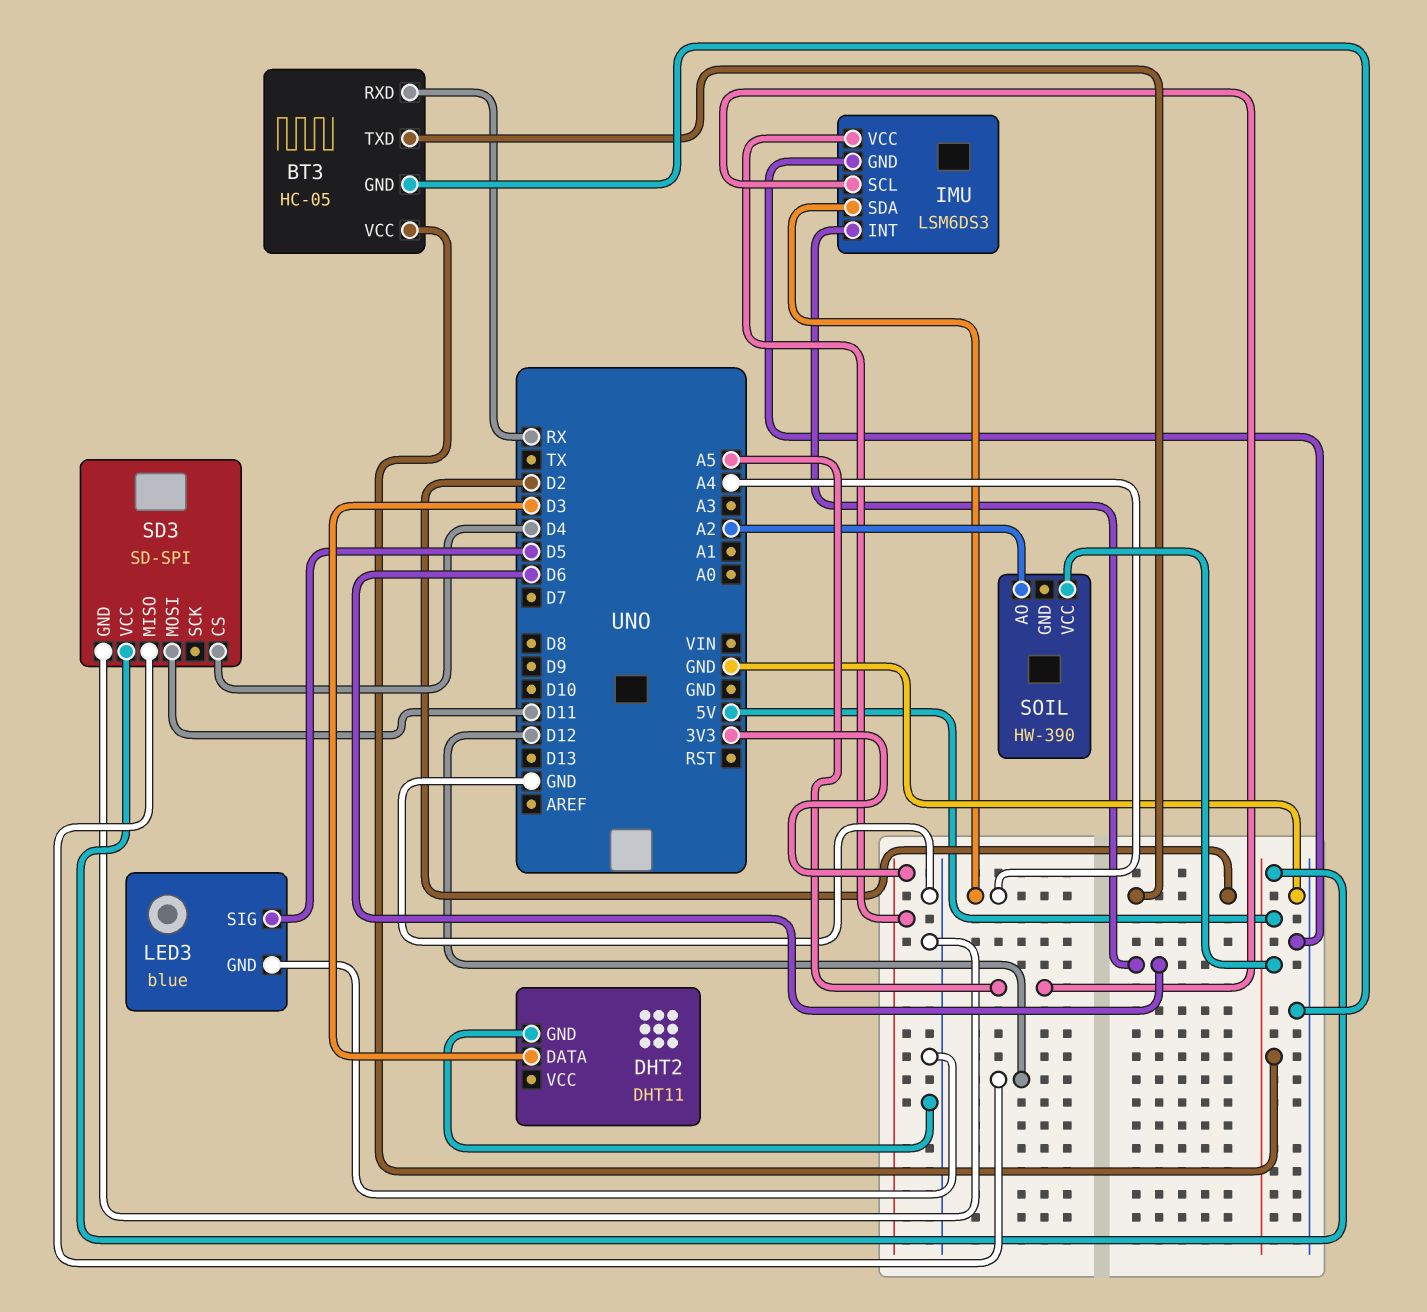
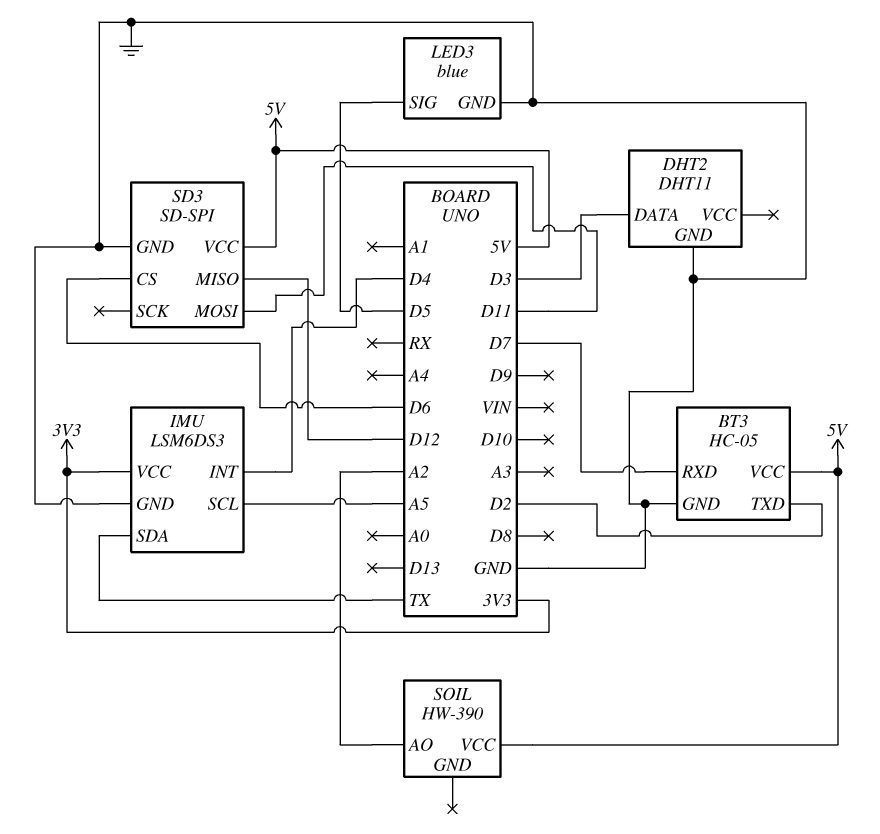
BT3 pin RXD: RX -> D7
IMU pin INT: D6 -> D4
IMU pin SDA: A4 -> TX
SD3 pin CS: D4 -> D6

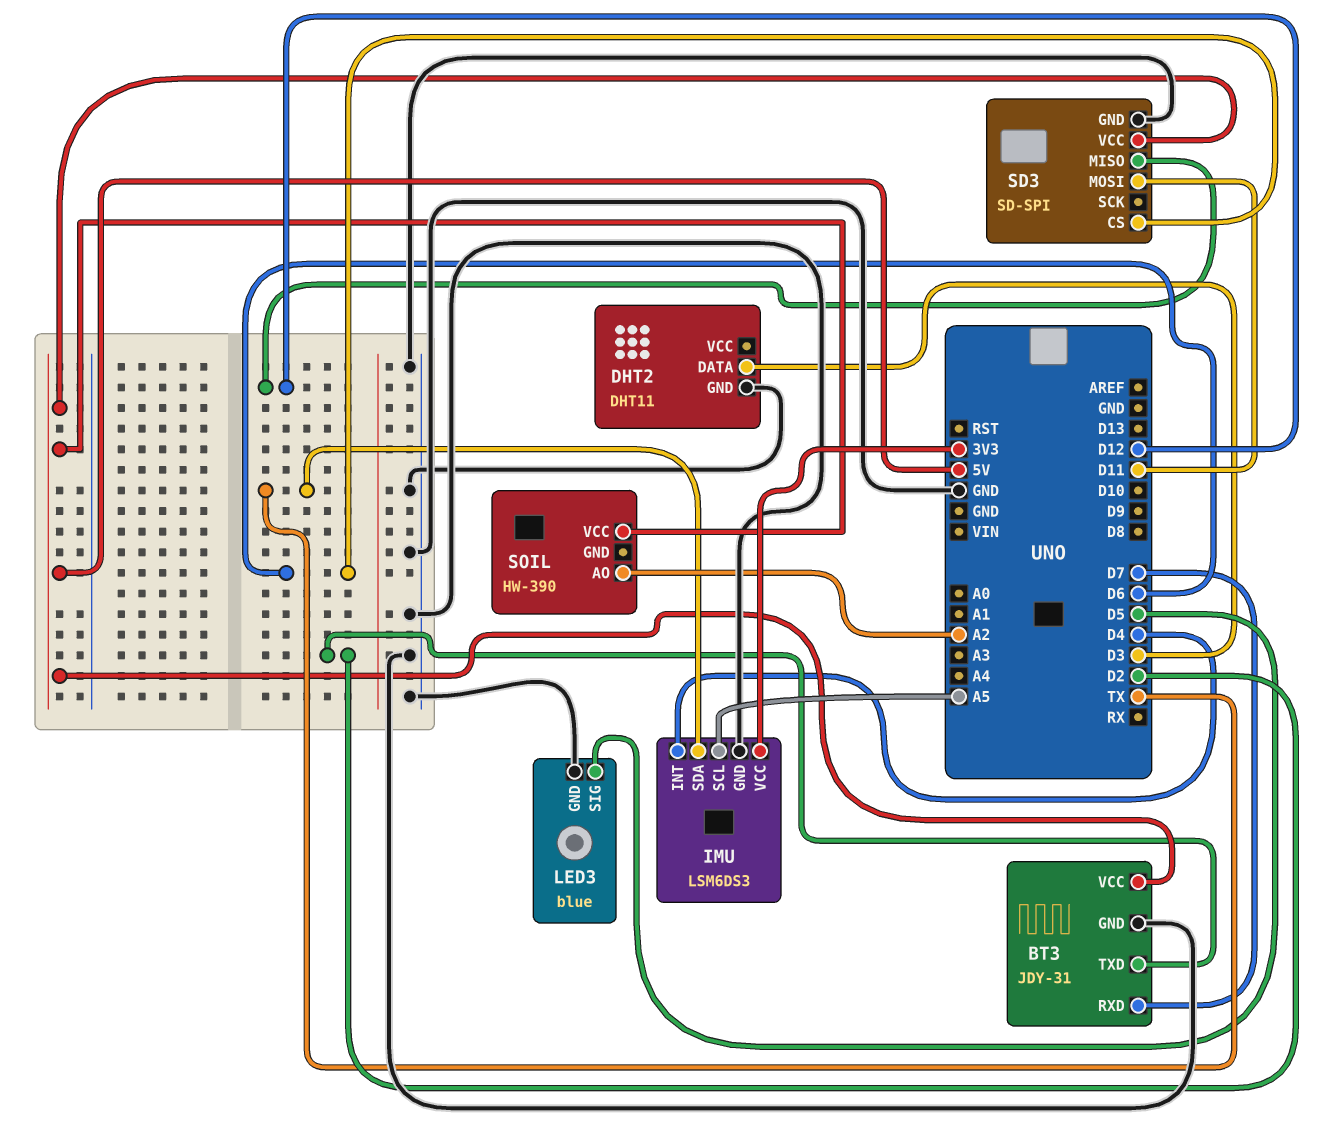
BT3: HC-05 -> JDY-31

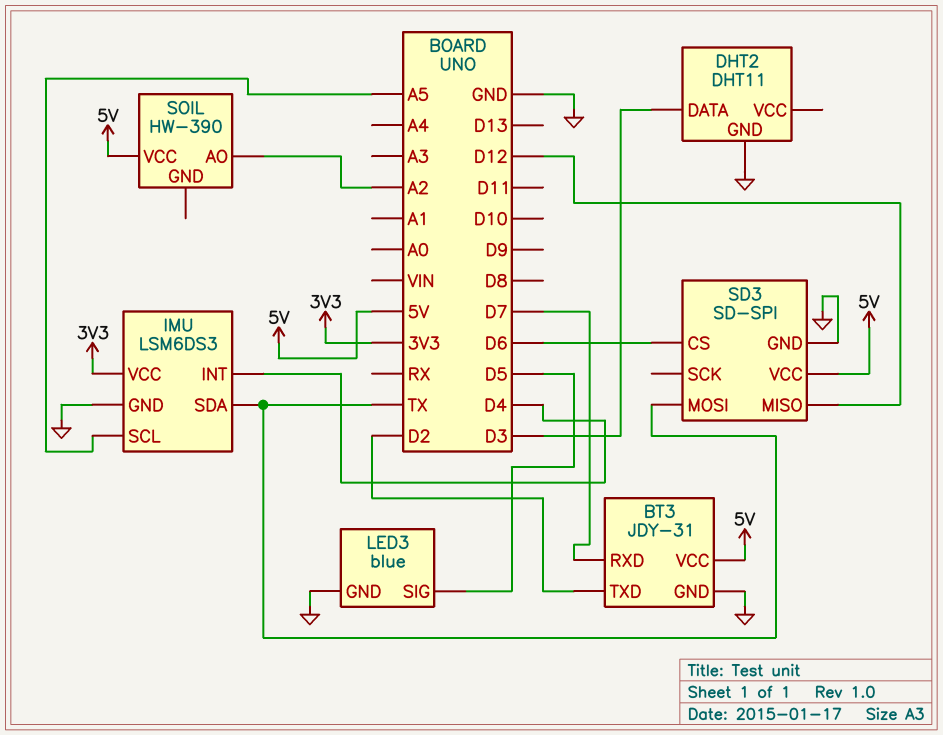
SD3 pin MOSI: D11 -> TX

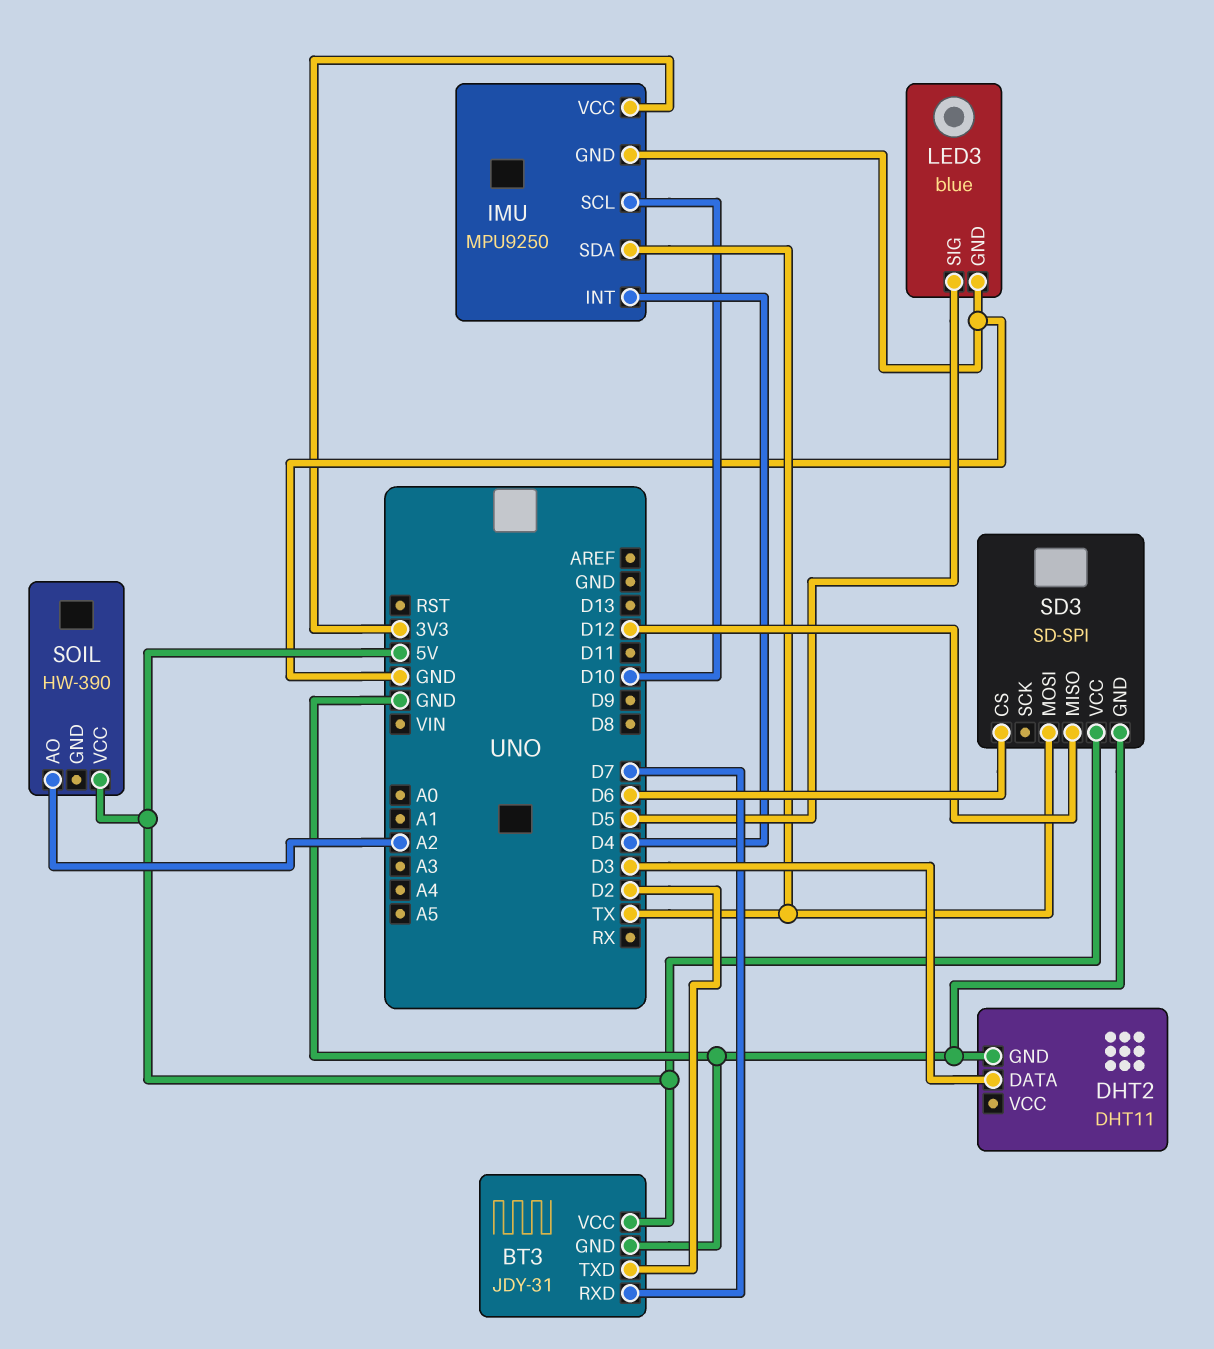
IMU: LSM6DS3 -> MPU9250
IMU pin SCL: A5 -> D10

